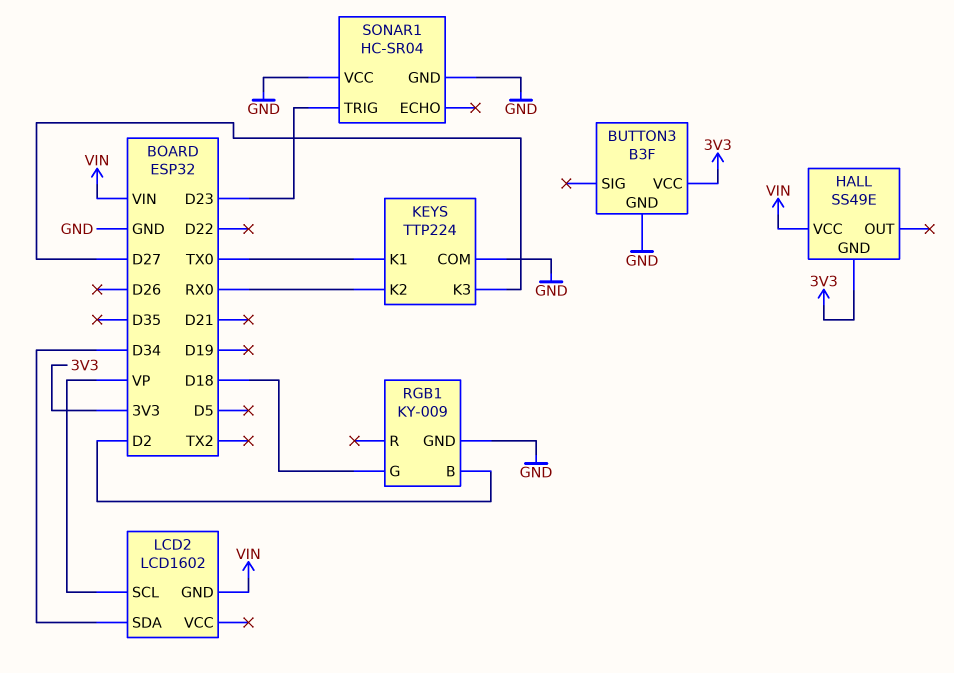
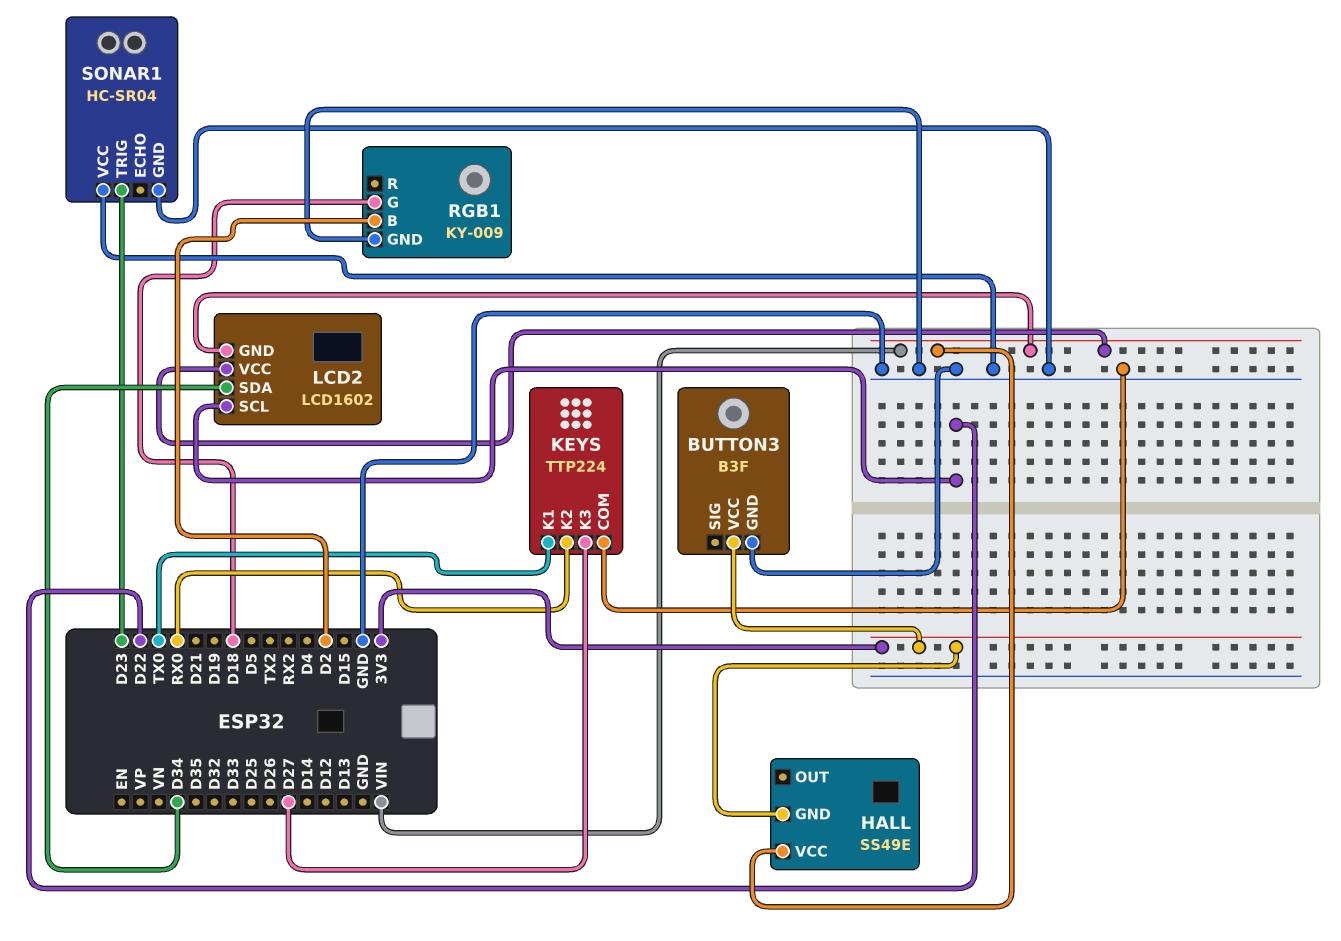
LCD2 pin SCL: VP -> D22
LCD2 pin VCC: none -> VIN

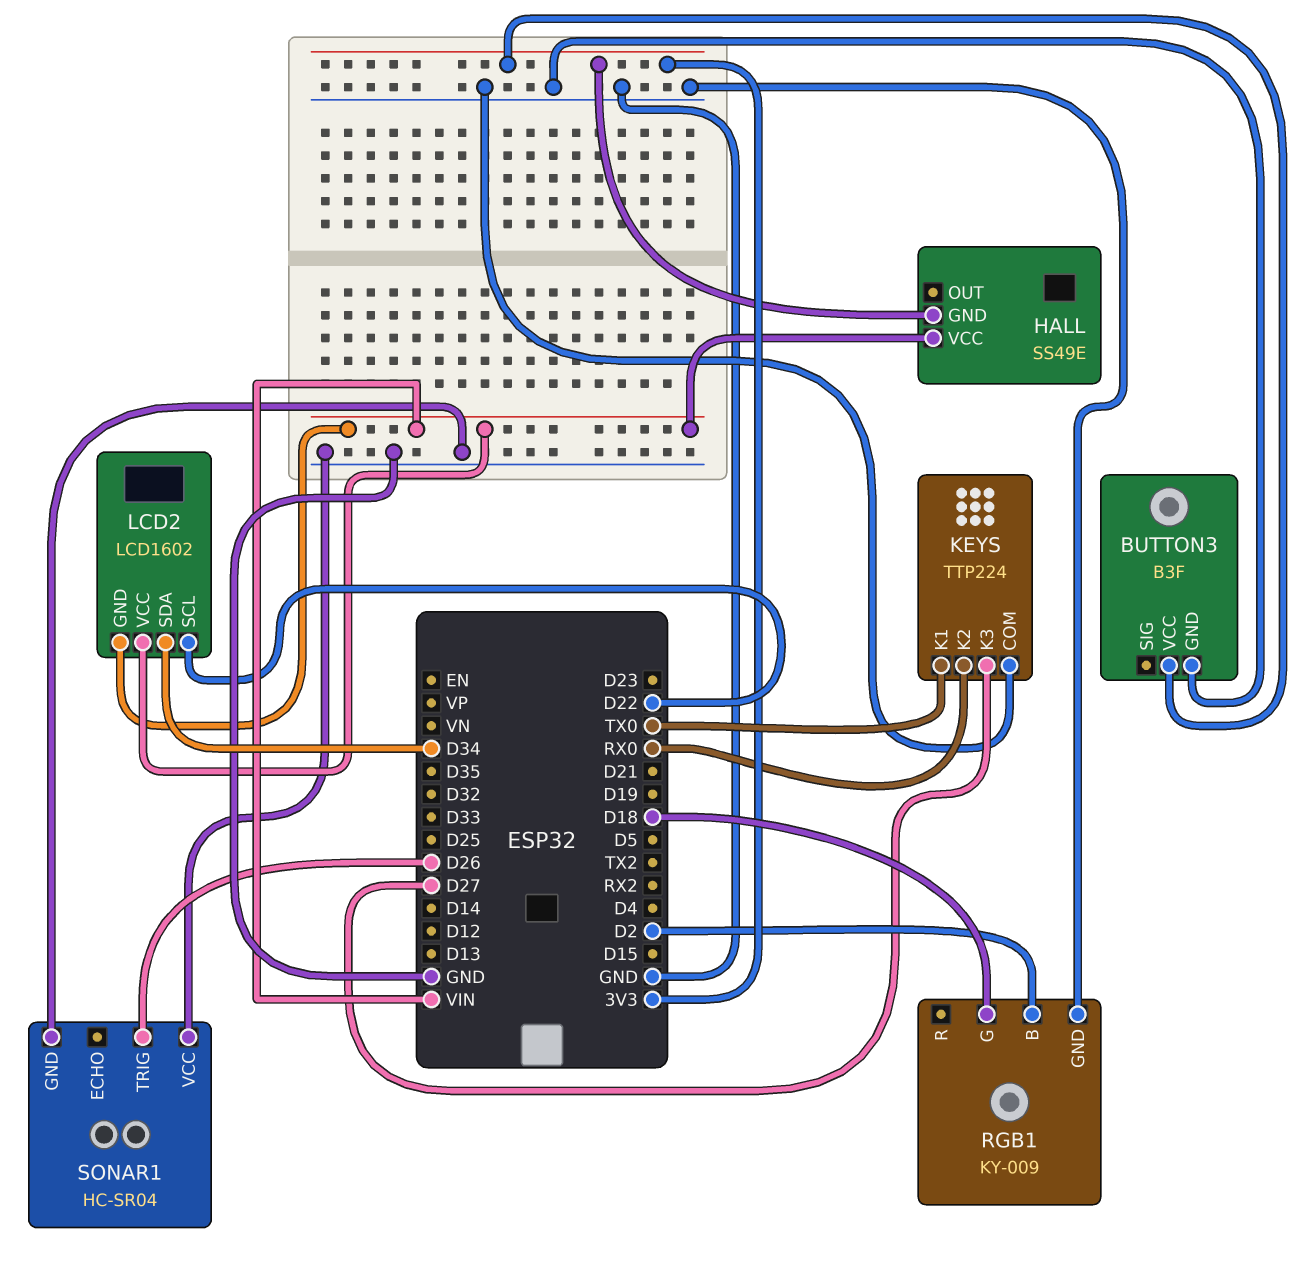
SONAR1 pin TRIG: D23 -> D26

